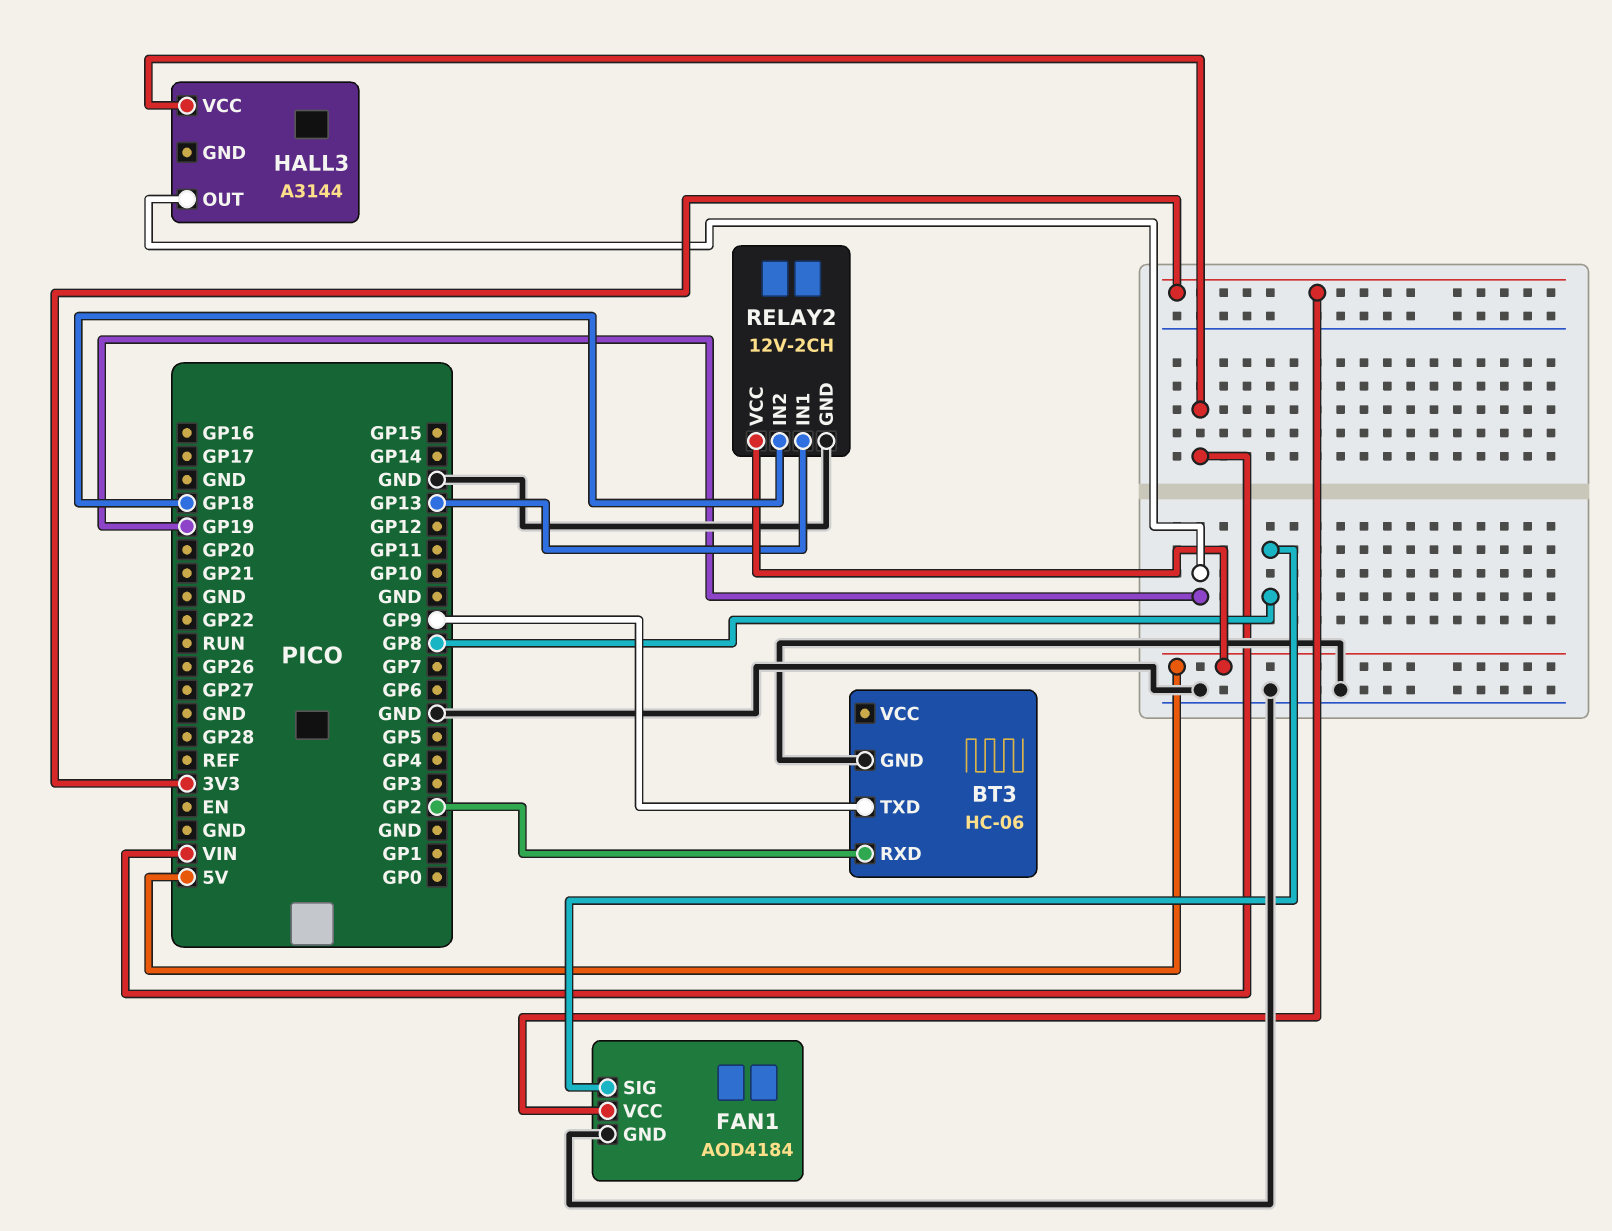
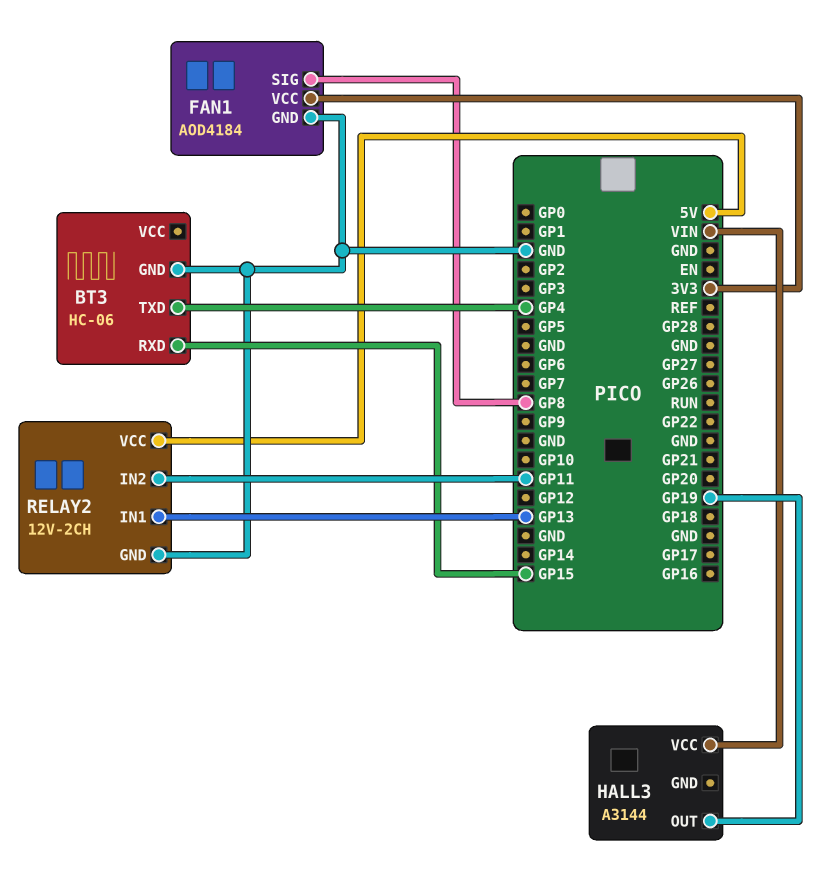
BT3 pin RXD: GP2 -> GP15
BT3 pin TXD: GP9 -> GP4
RELAY2 pin IN2: GP18 -> GP11

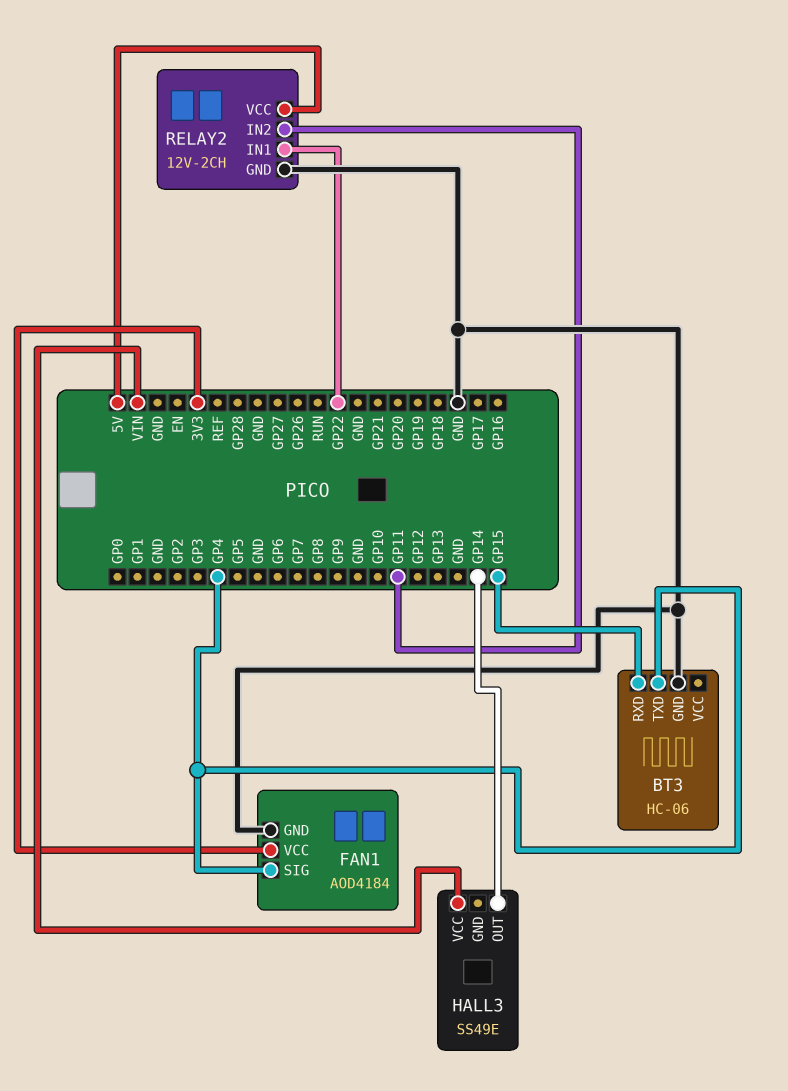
FAN1 pin SIG: GP8 -> GP4
HALL3: A3144 -> SS49E
HALL3 pin OUT: GP19 -> GP14
RELAY2 pin IN1: GP13 -> GP22

